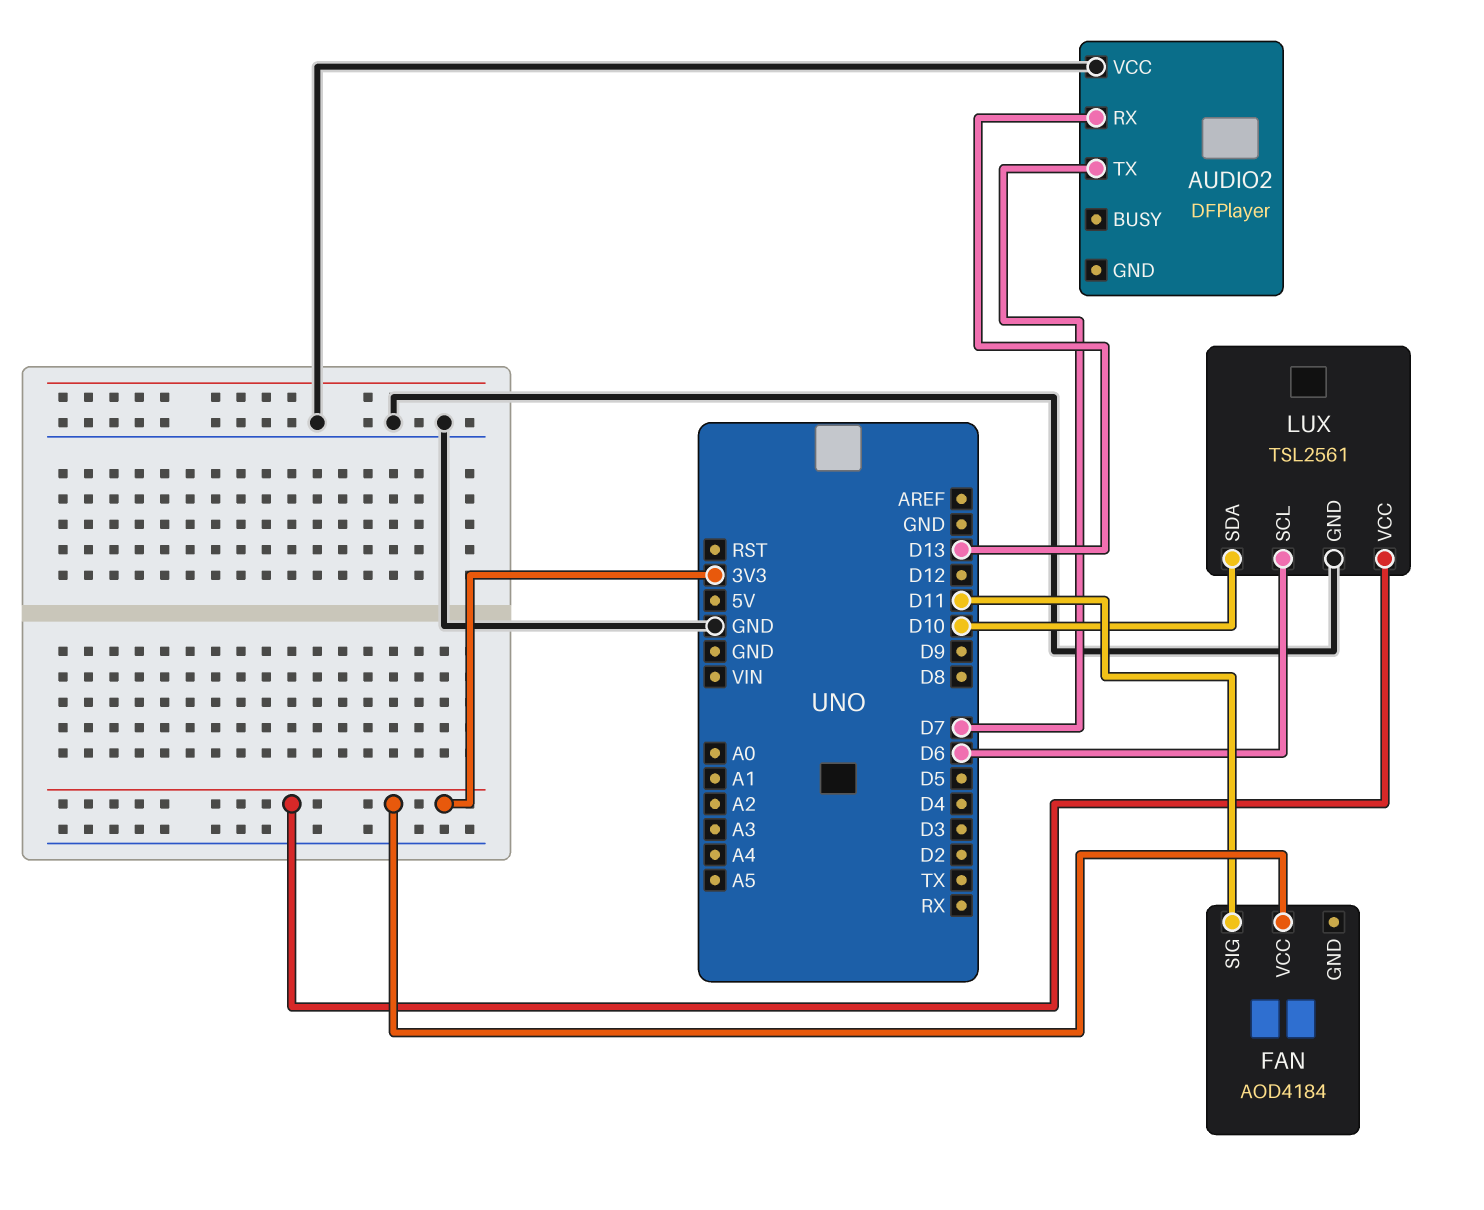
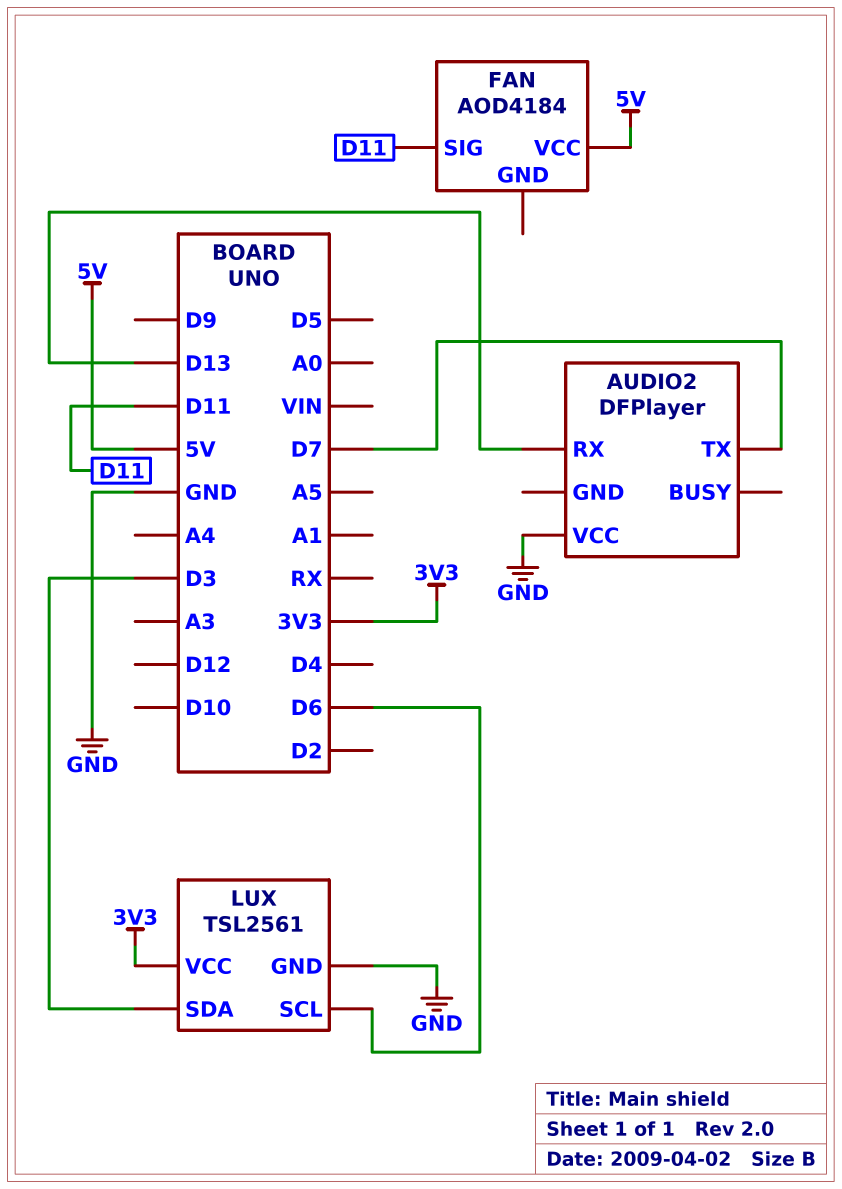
FAN pin VCC: 3V3 -> 5V
LUX pin SDA: D10 -> D3

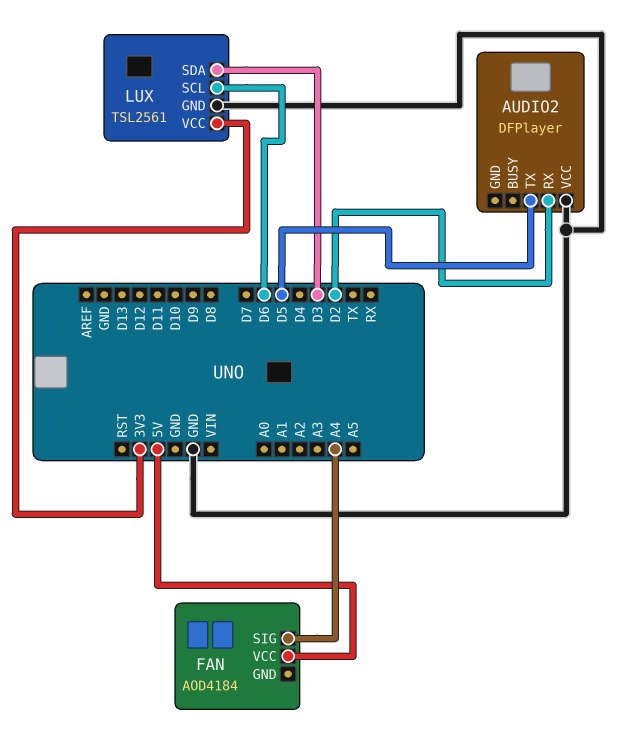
AUDIO2 pin RX: D13 -> D2
AUDIO2 pin TX: D7 -> D5
FAN pin SIG: D11 -> A4

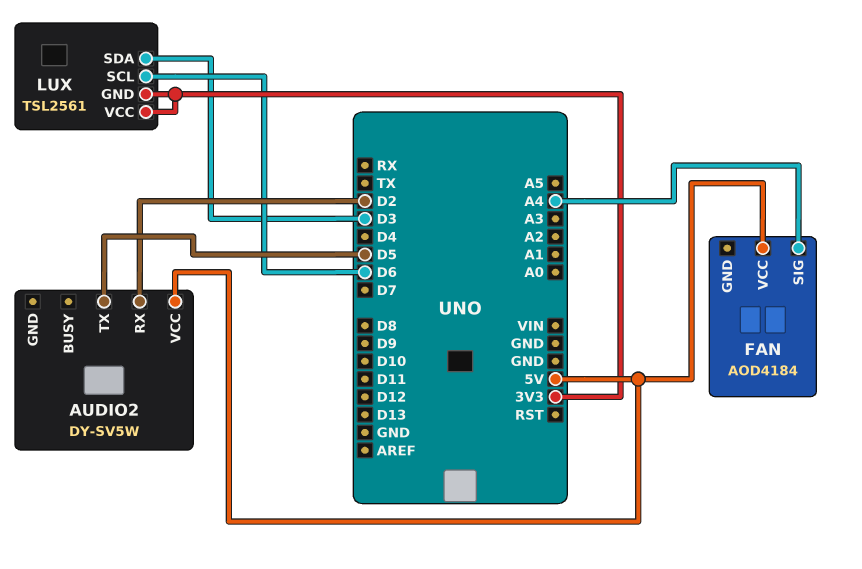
AUDIO2: DFPlayer -> DY-SV5W
AUDIO2 pin VCC: GND -> 5V
LUX pin GND: GND -> 3V3

